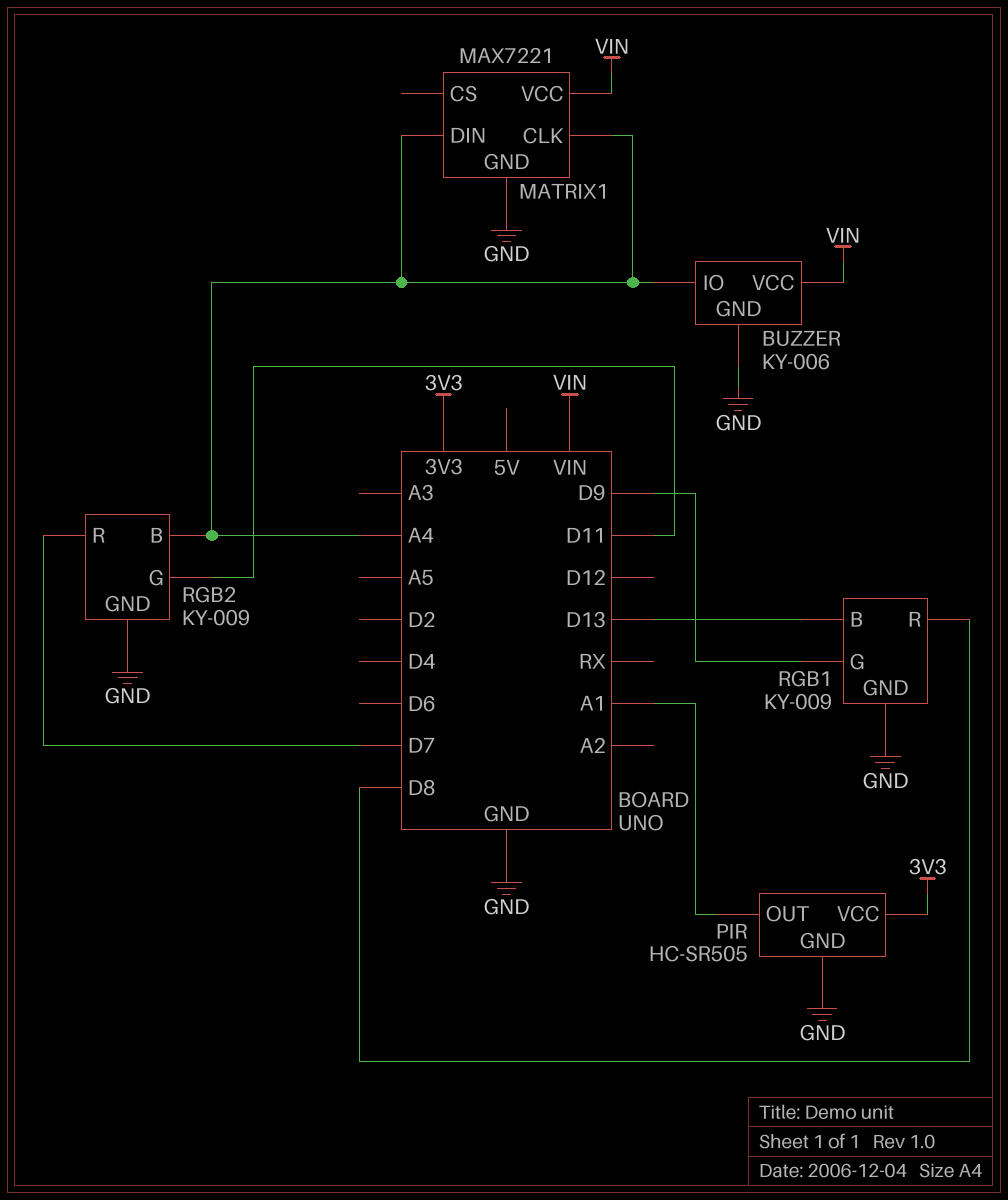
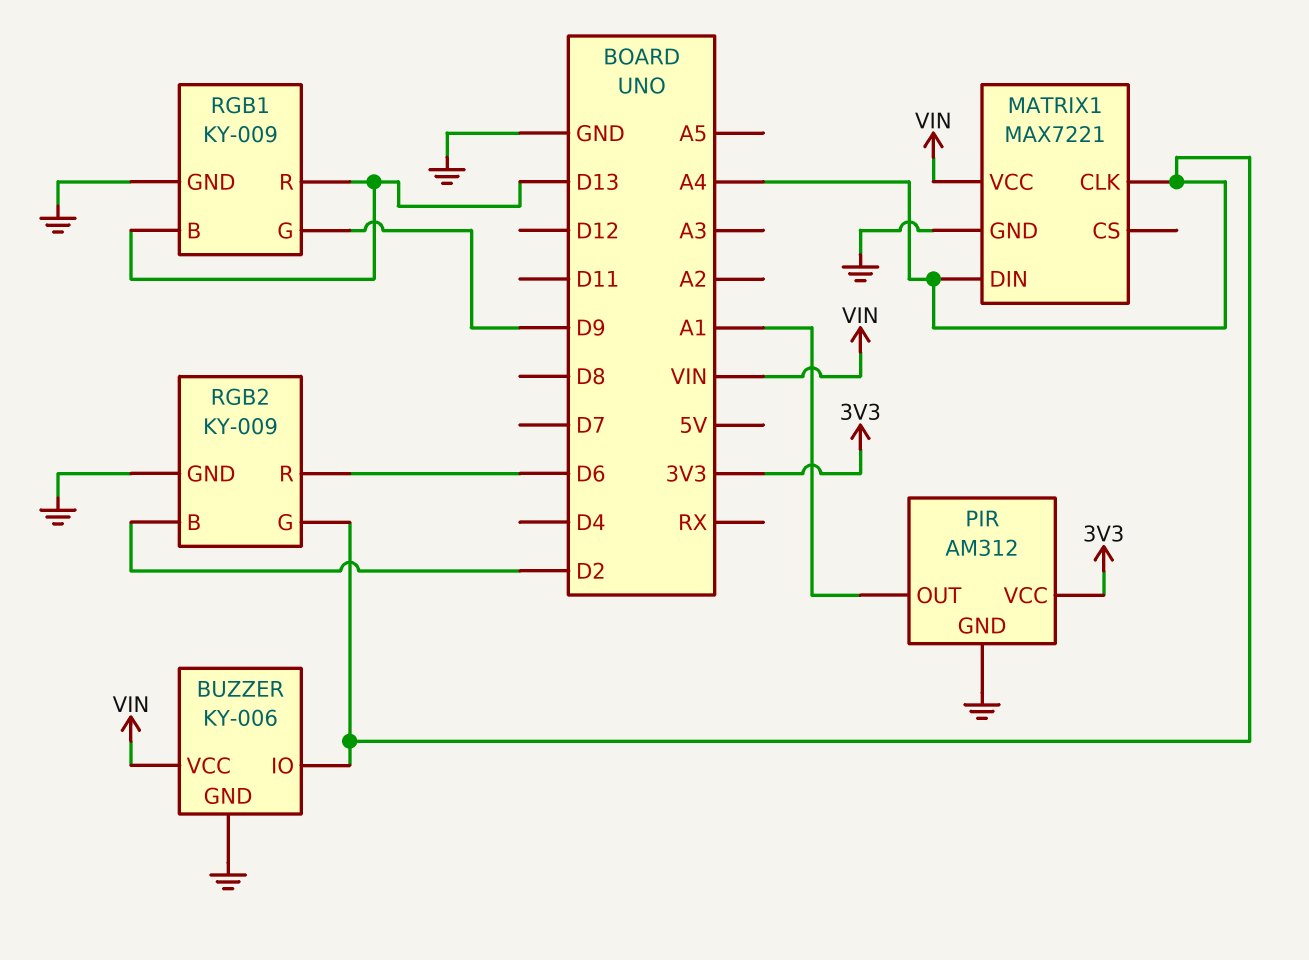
PIR: HC-SR505 -> AM312
RGB1 pin R: D8 -> D13
RGB2 pin B: A4 -> D2
RGB2 pin G: D11 -> A4
RGB2 pin R: D7 -> D6

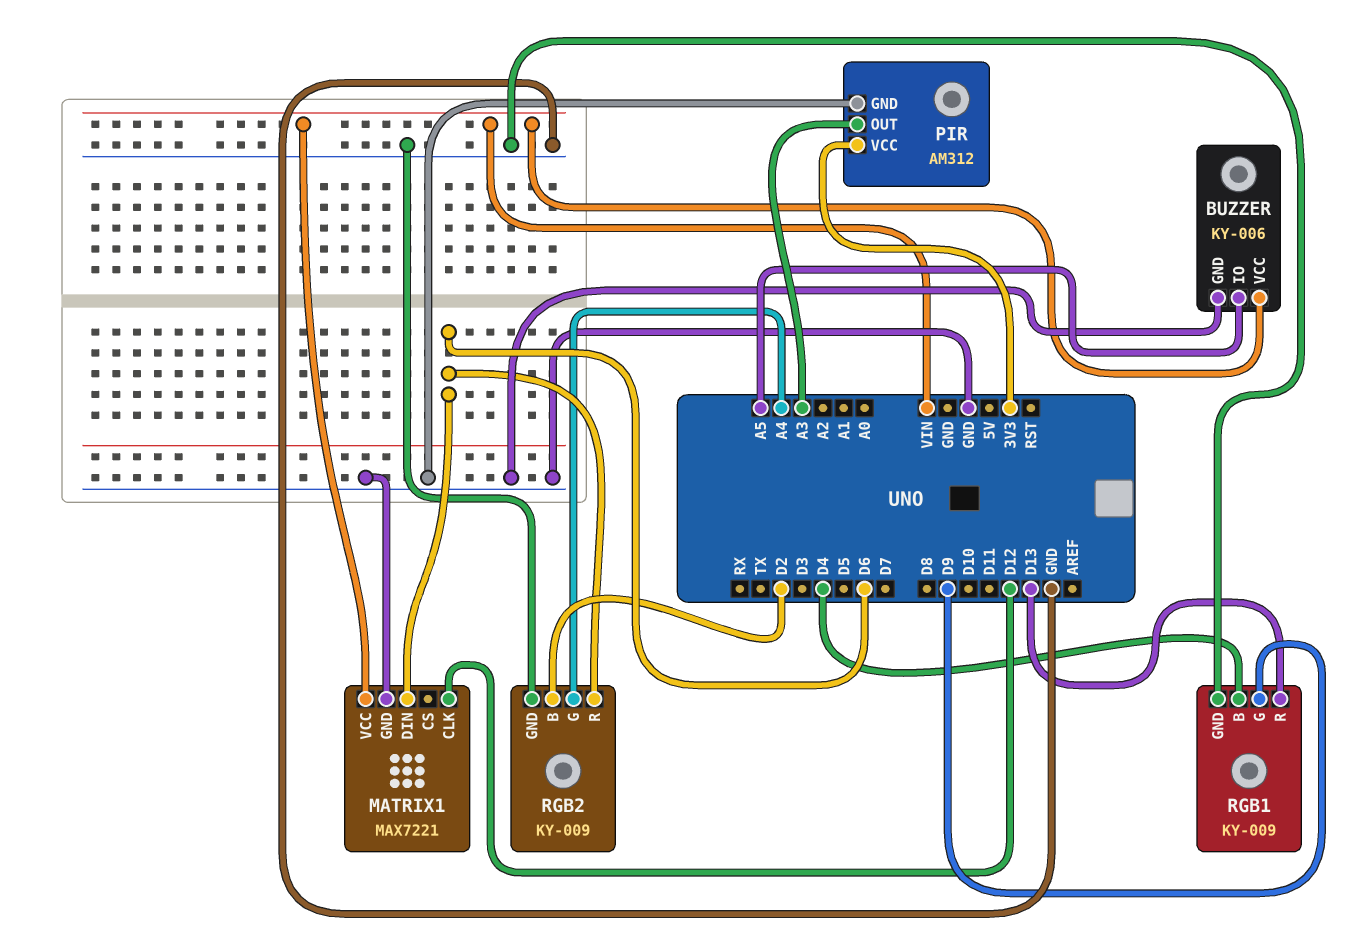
BUZZER pin IO: A4 -> A5
MATRIX1 pin CLK: A4 -> D12
MATRIX1 pin DIN: A4 -> D6
PIR pin OUT: A1 -> A3
RGB1 pin B: D13 -> D4

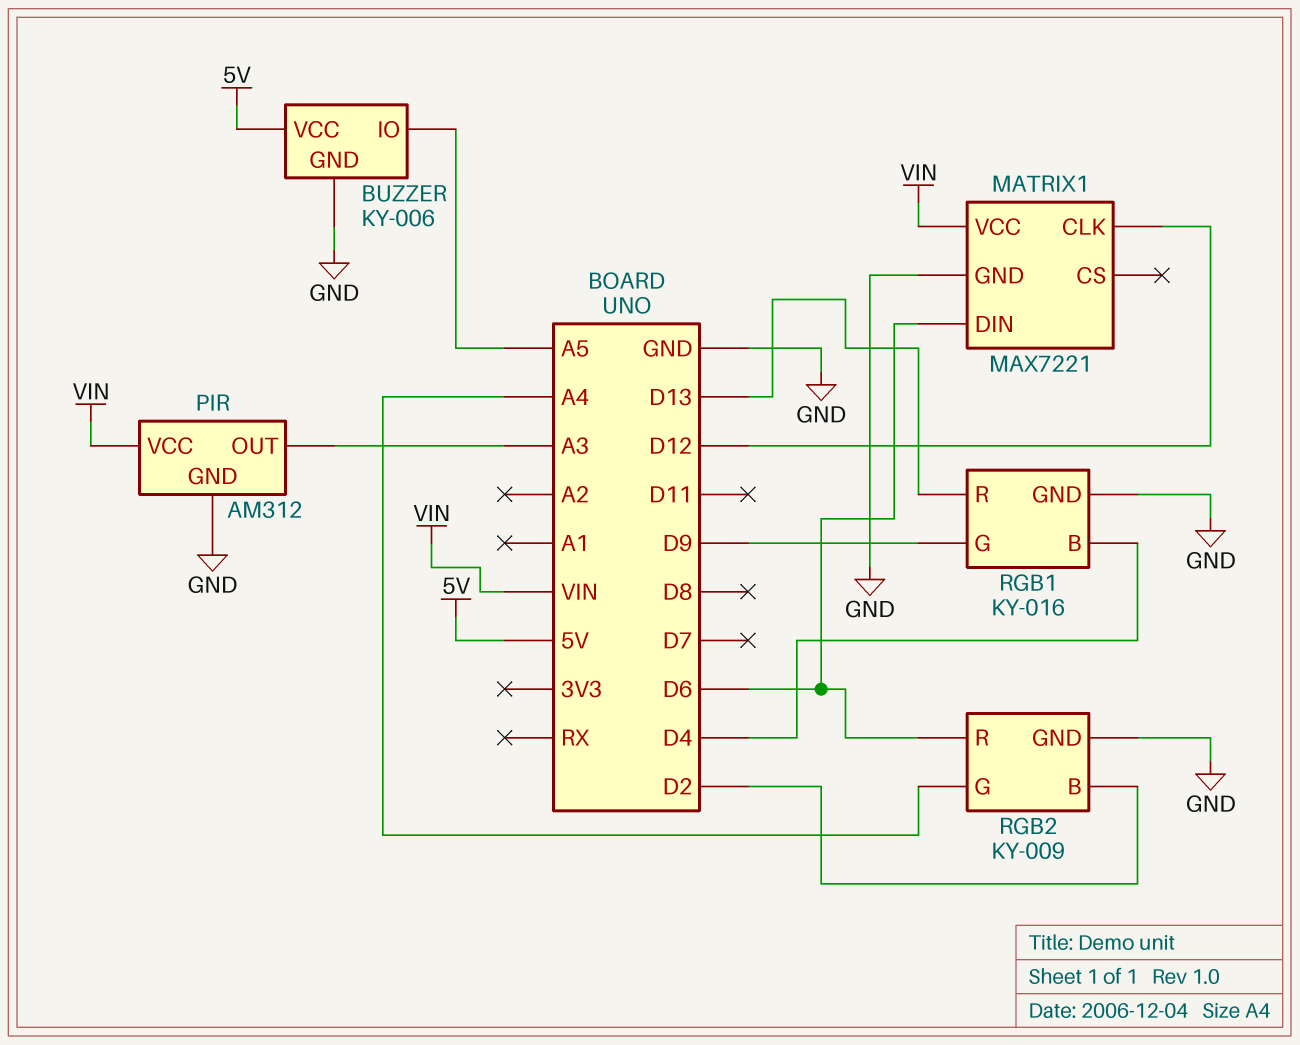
BUZZER pin VCC: VIN -> 5V
PIR pin VCC: 3V3 -> VIN
RGB1: KY-009 -> KY-016

